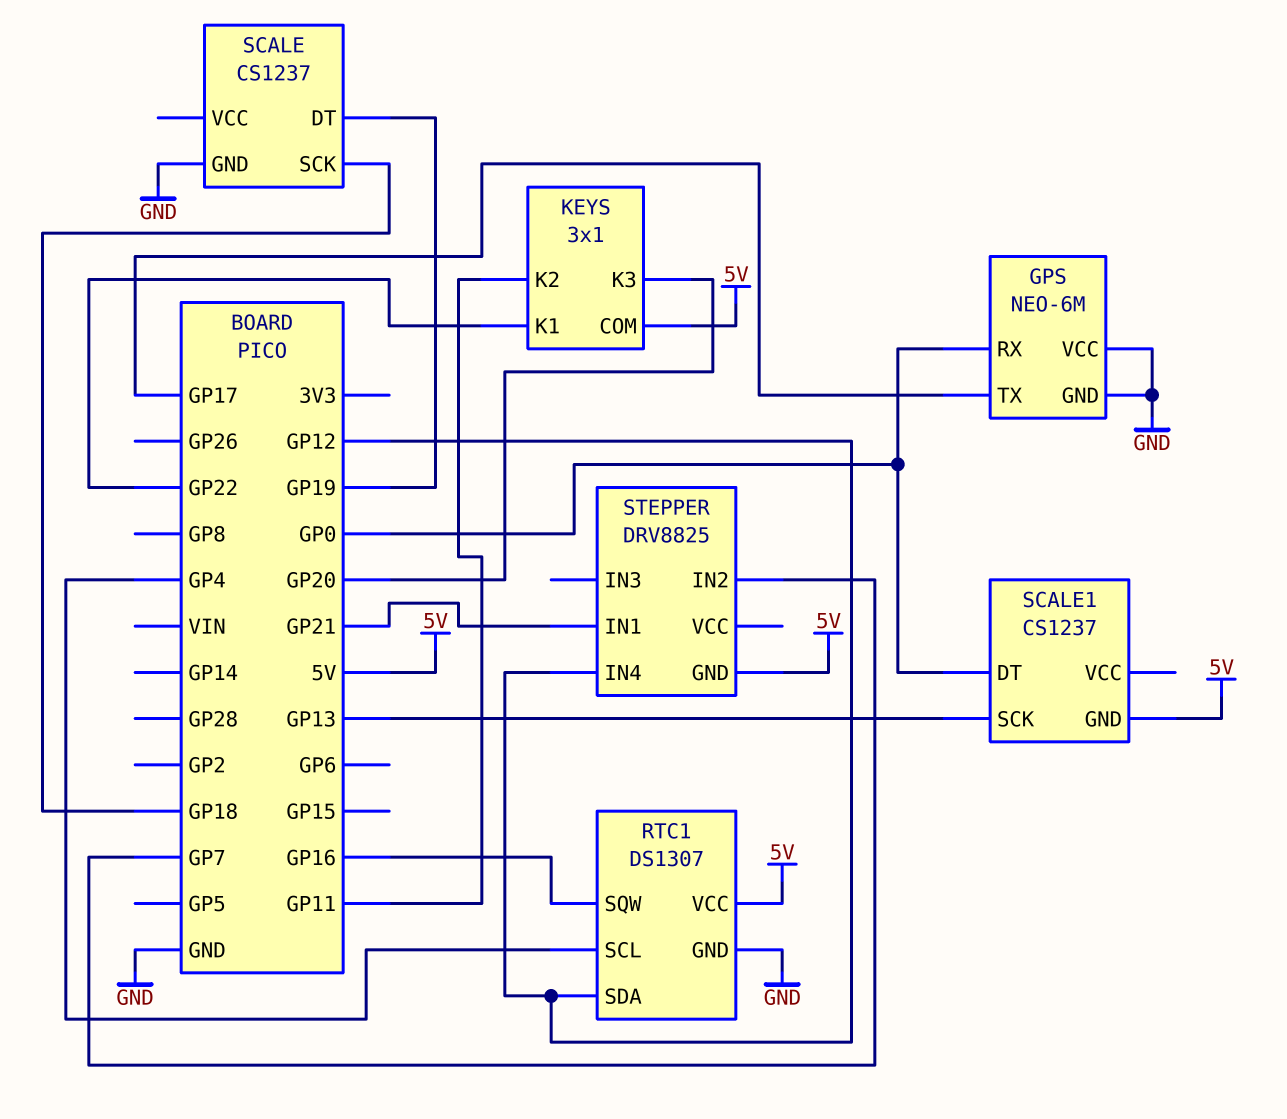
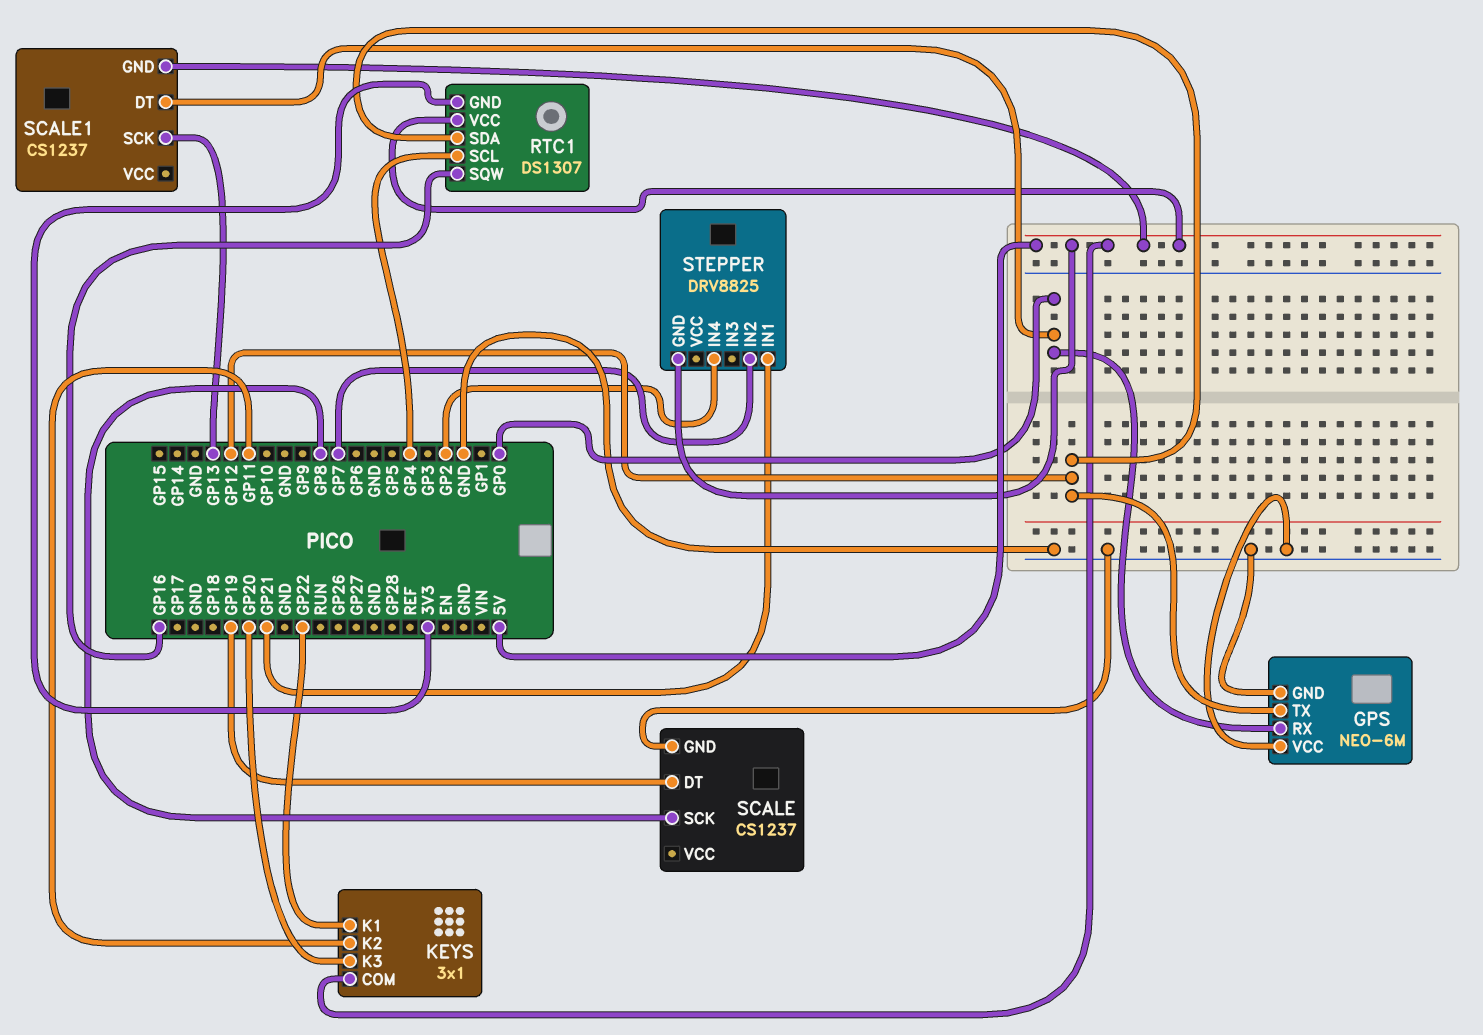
GPS pin TX: GP17 -> GP12
RTC1 pin GND: GND -> 3V3
SCALE pin SCK: GP18 -> GP8
STEPPER pin IN4: GP12 -> GP2

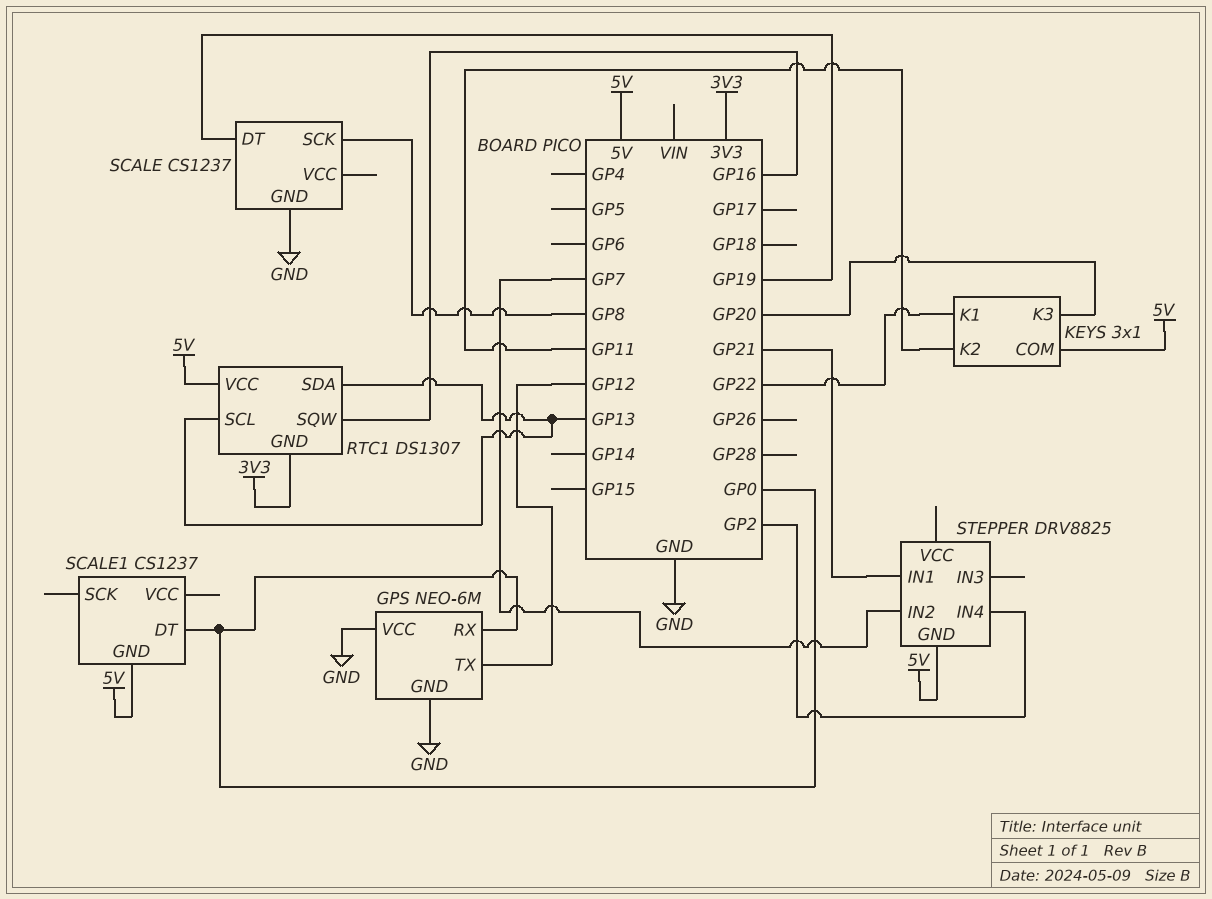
RTC1 pin SCL: GP4 -> GP13
RTC1 pin SDA: GP12 -> GP13
SCALE1 pin SCK: GP13 -> none

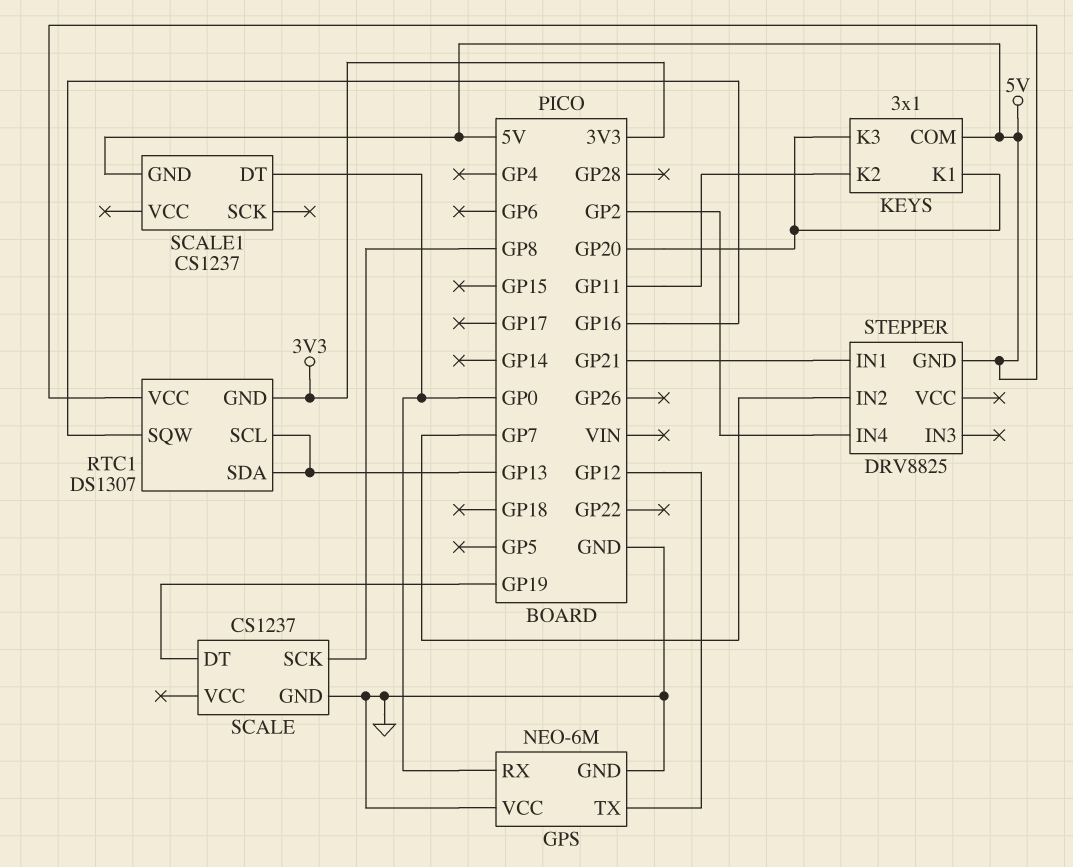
KEYS pin K1: GP22 -> GP20

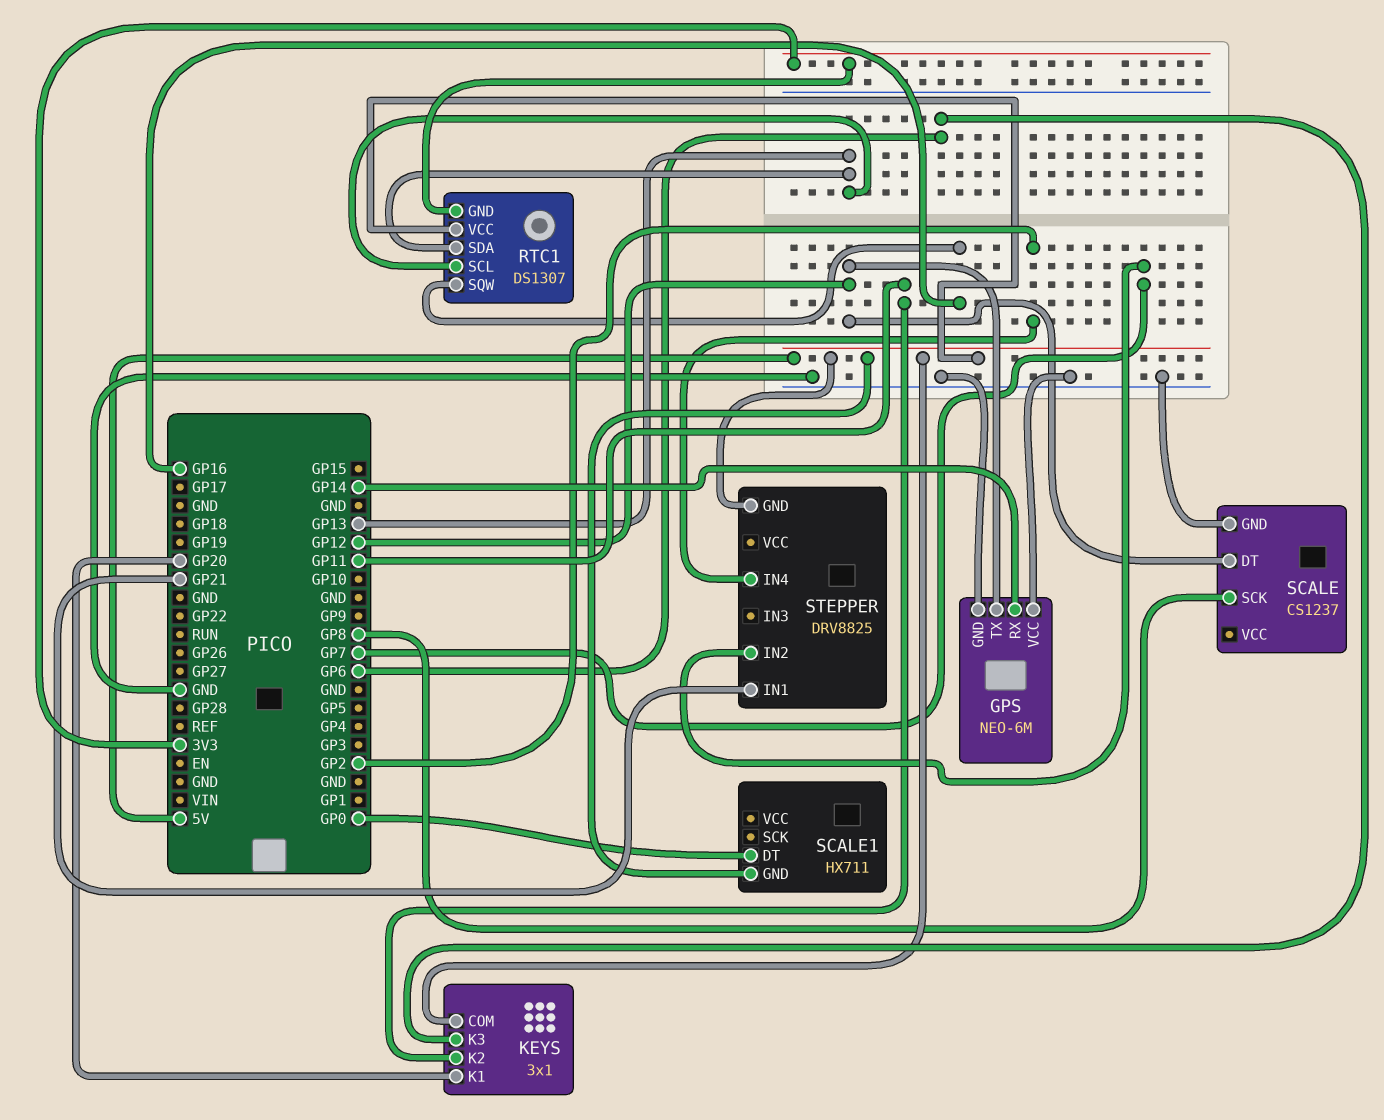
GPS pin RX: GP0 -> GP14
KEYS pin K3: GP20 -> GP6
SCALE pin DT: GP19 -> GP12
SCALE1: CS1237 -> HX711

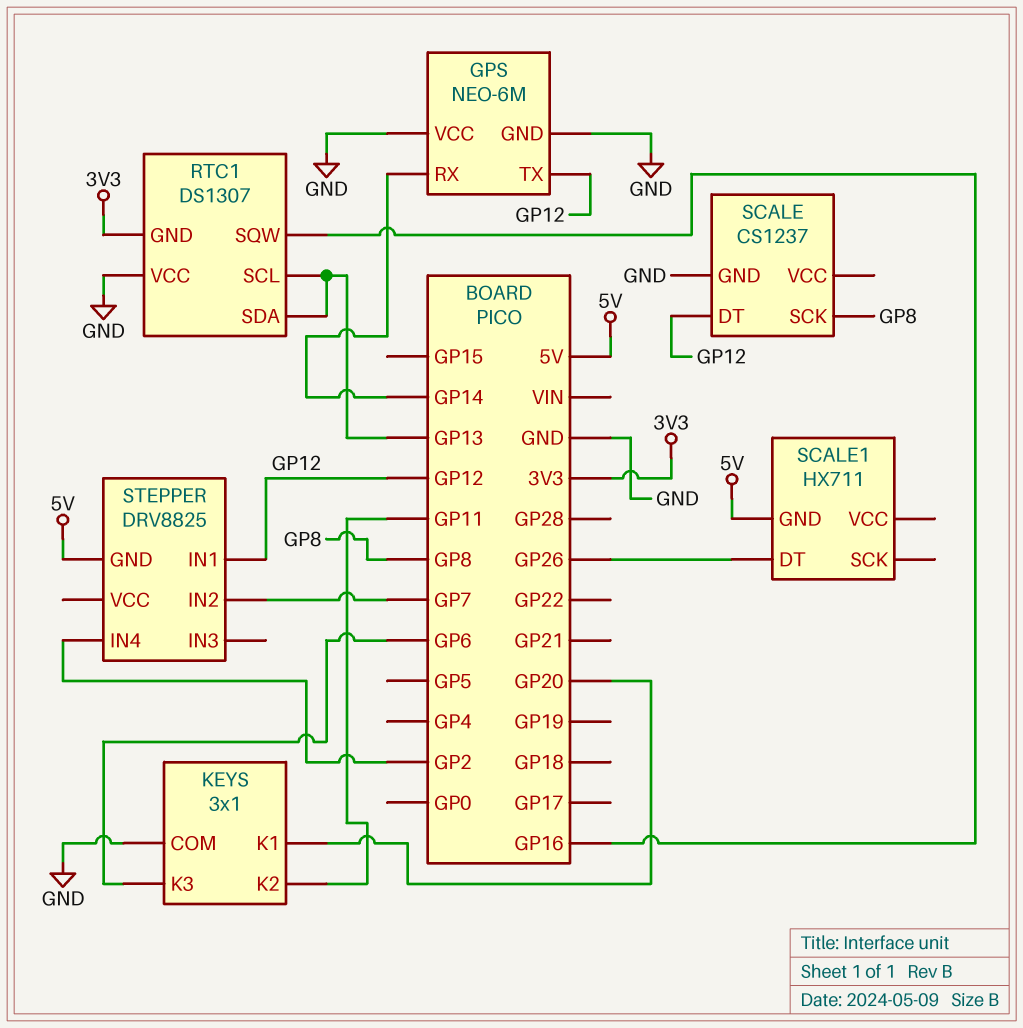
KEYS pin COM: 5V -> GND
RTC1 pin VCC: 5V -> GND
SCALE1 pin DT: GP0 -> GP26
STEPPER pin IN1: GP21 -> GP12

